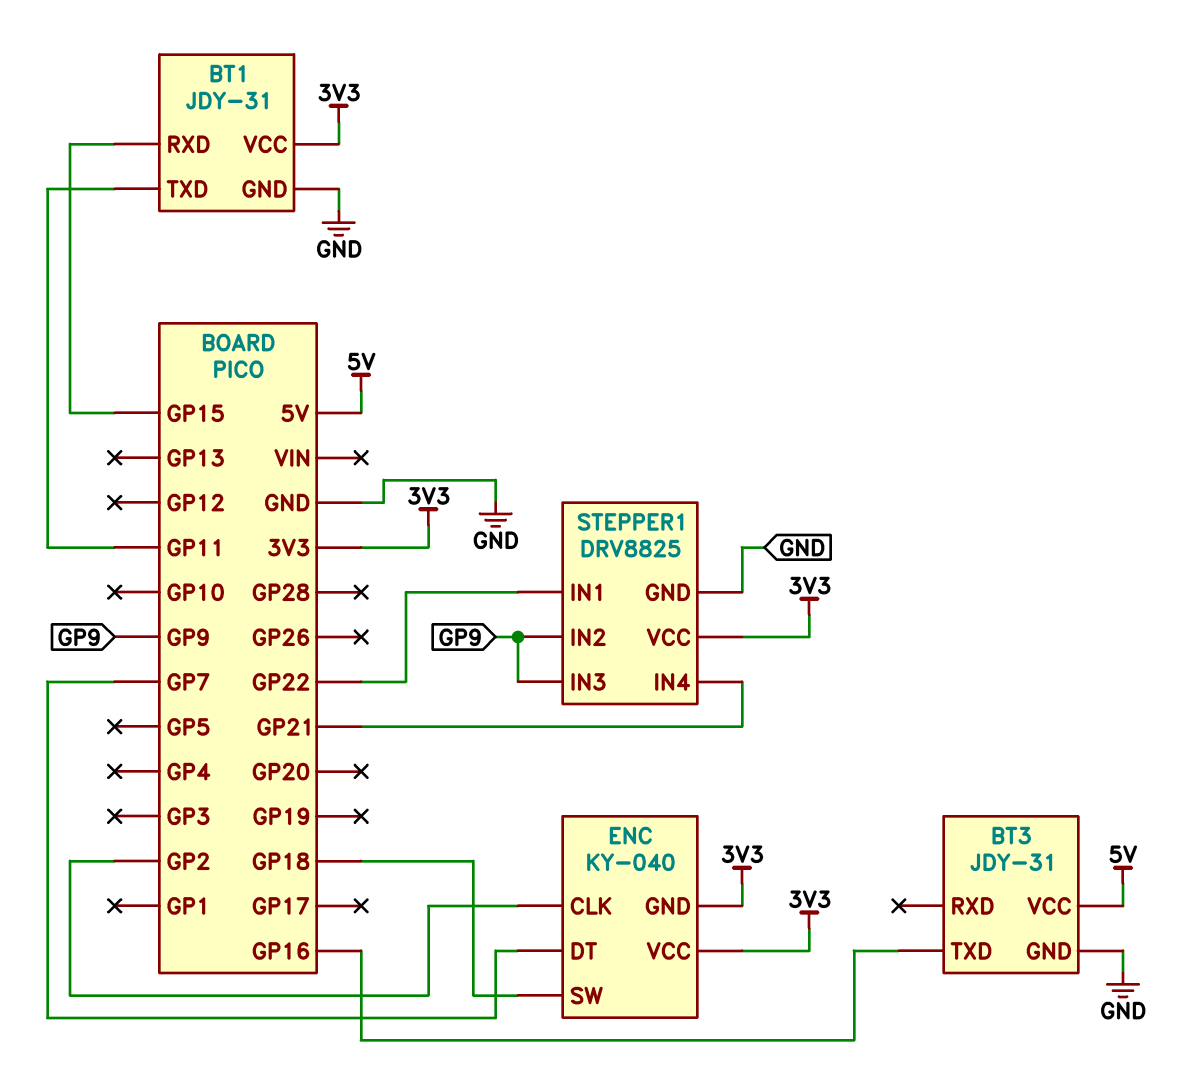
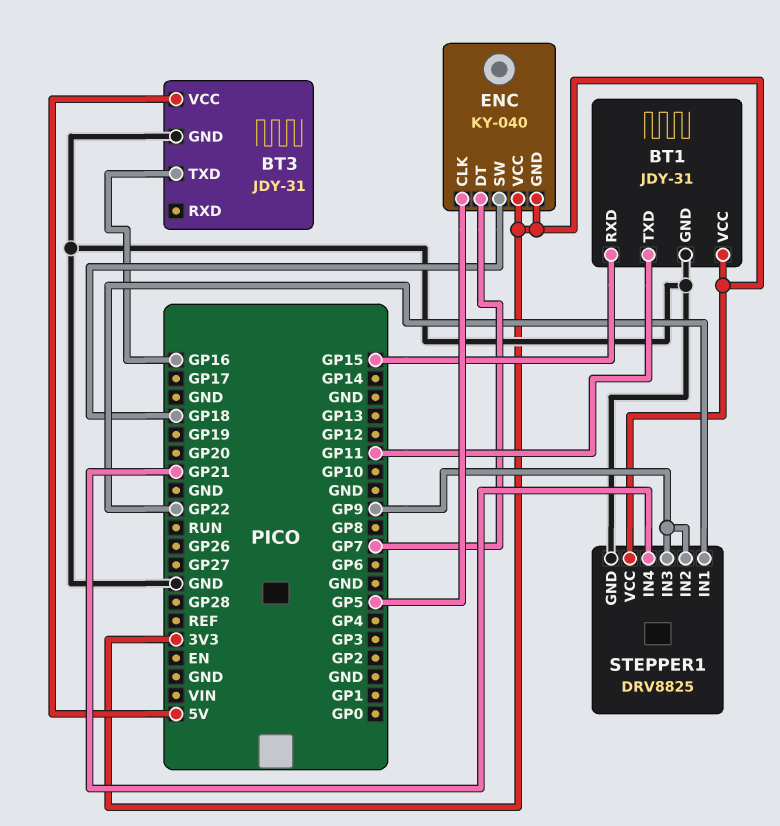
ENC pin CLK: GP2 -> GP5

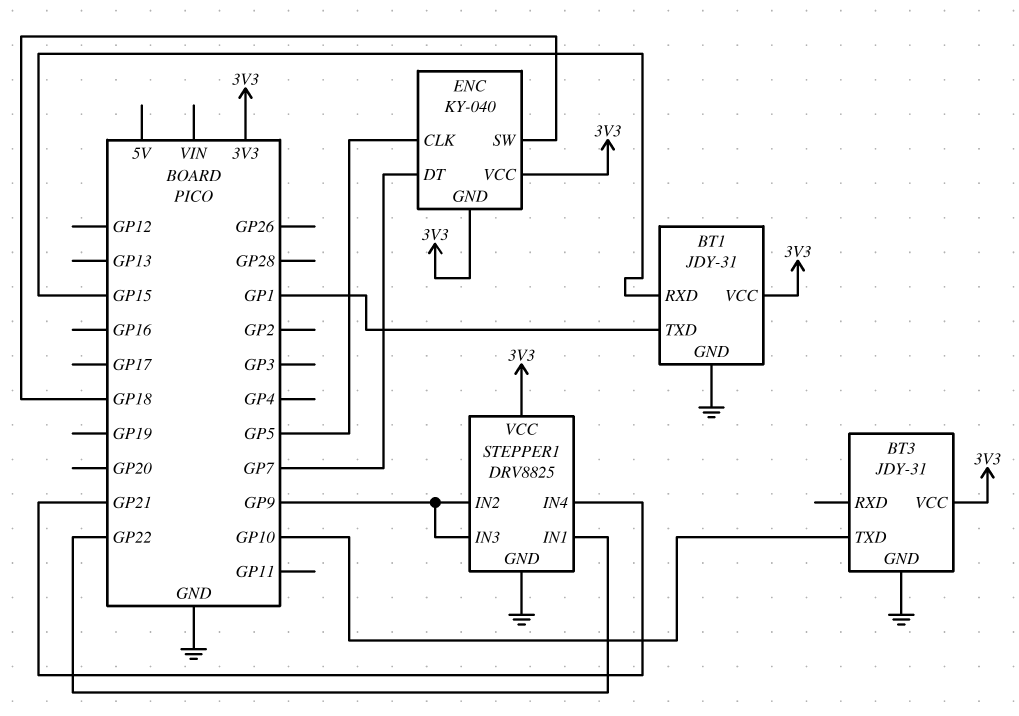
BT1 pin TXD: GP11 -> GP1
BT3 pin TXD: GP16 -> GP10
BT3 pin VCC: 5V -> 3V3

